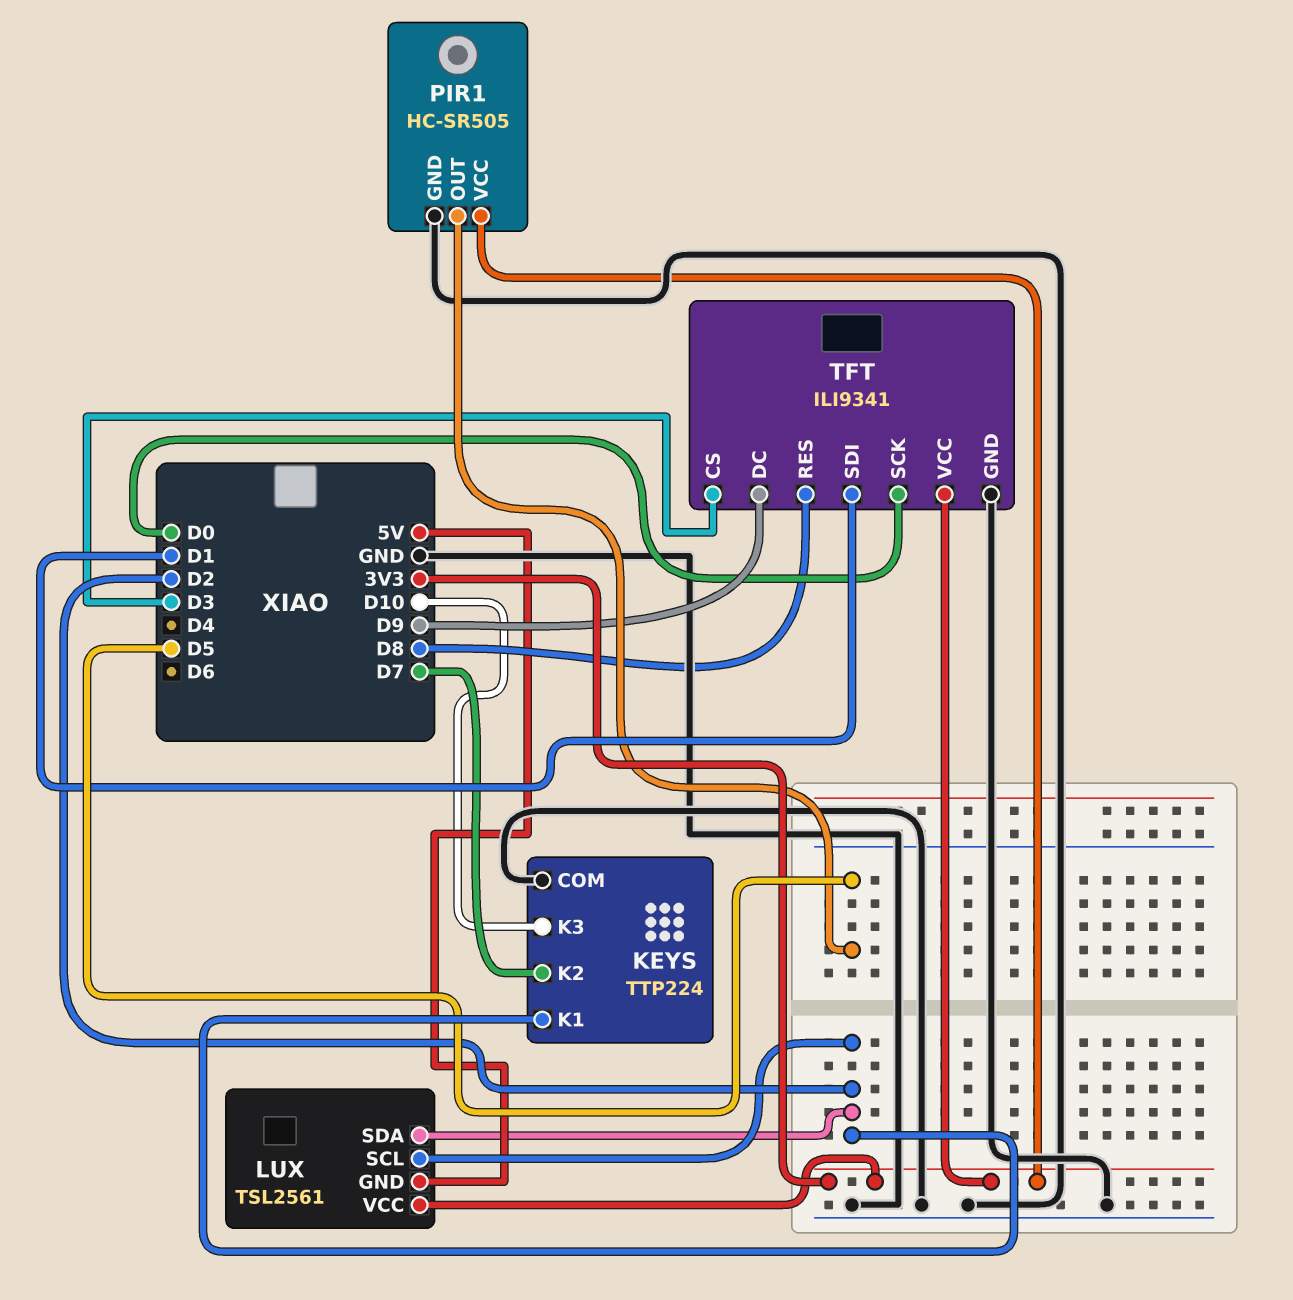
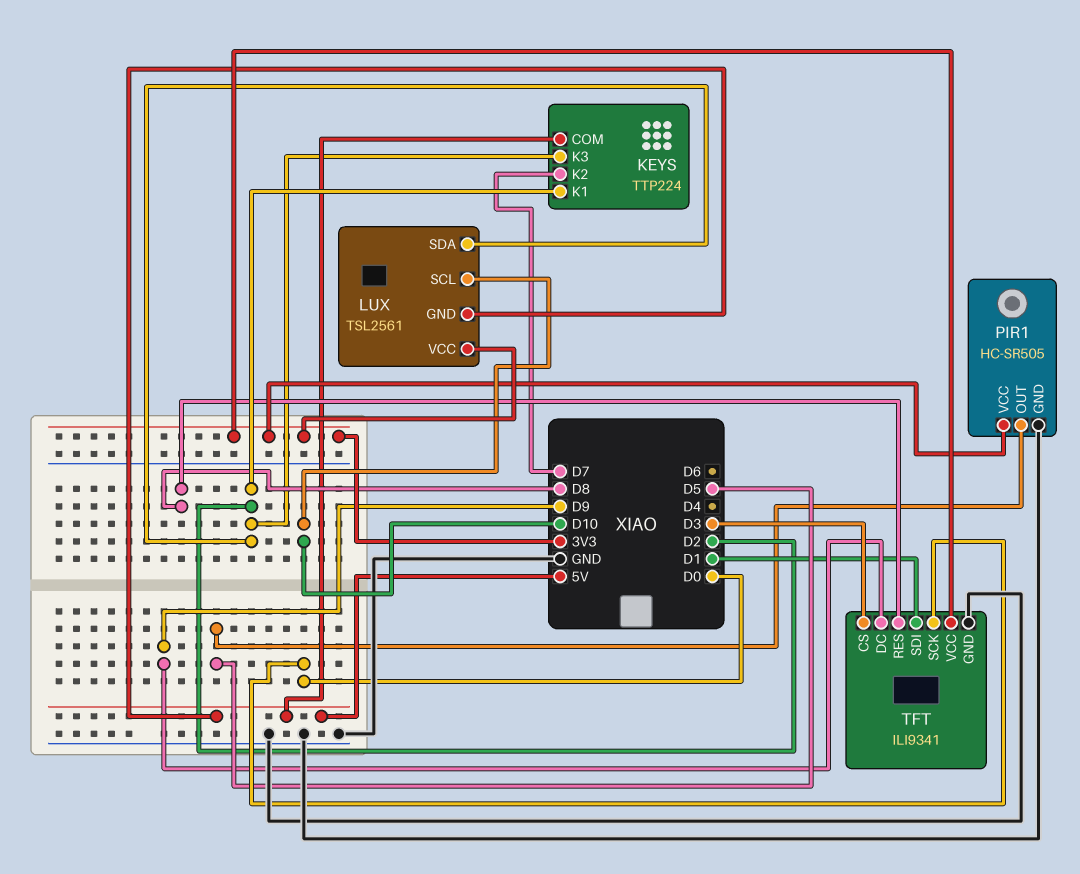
KEYS pin COM: GND -> 5V
KEYS pin K3: D10 -> D2
LUX pin SCL: D2 -> D10

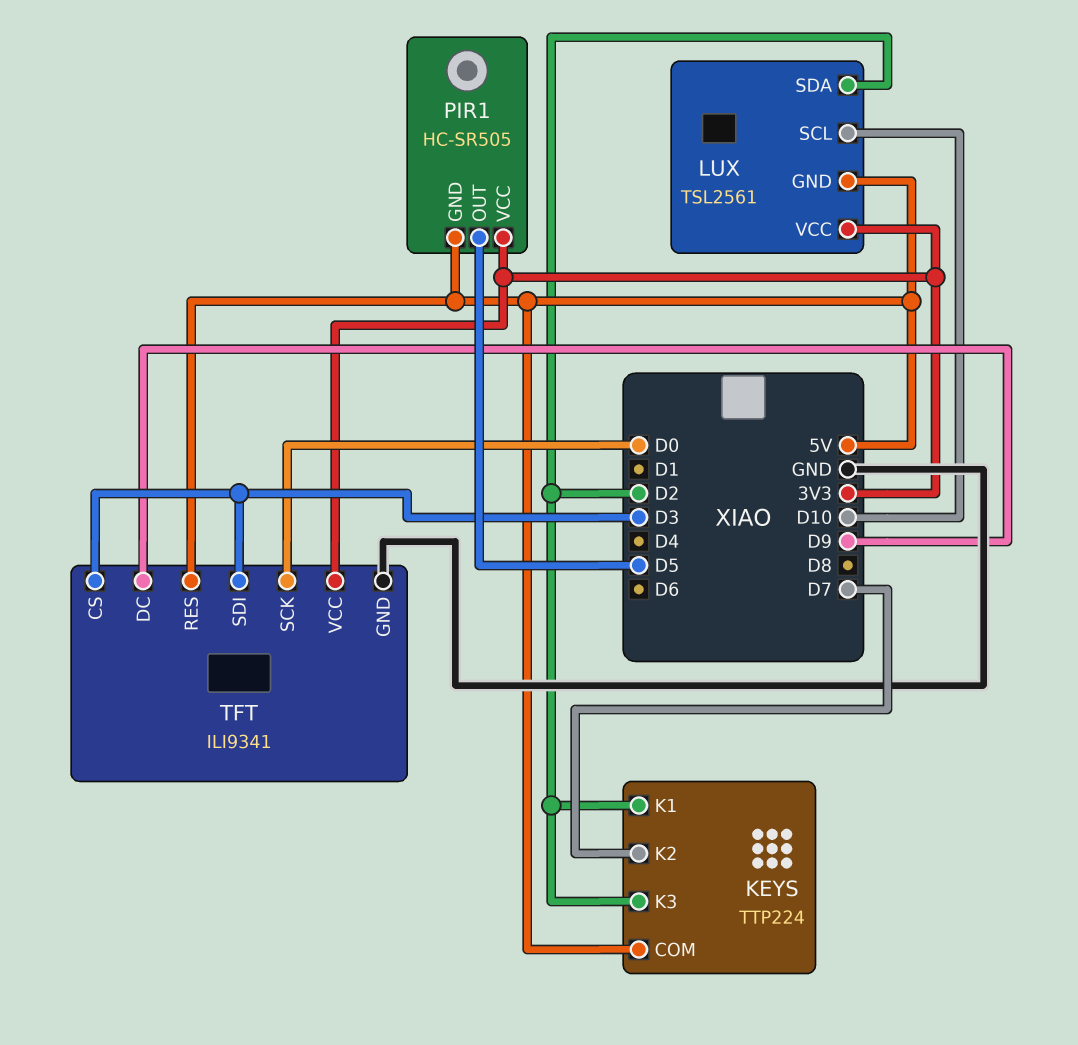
PIR1 pin GND: GND -> 5V
TFT pin RES: D8 -> 5V
TFT pin SDI: D1 -> D3

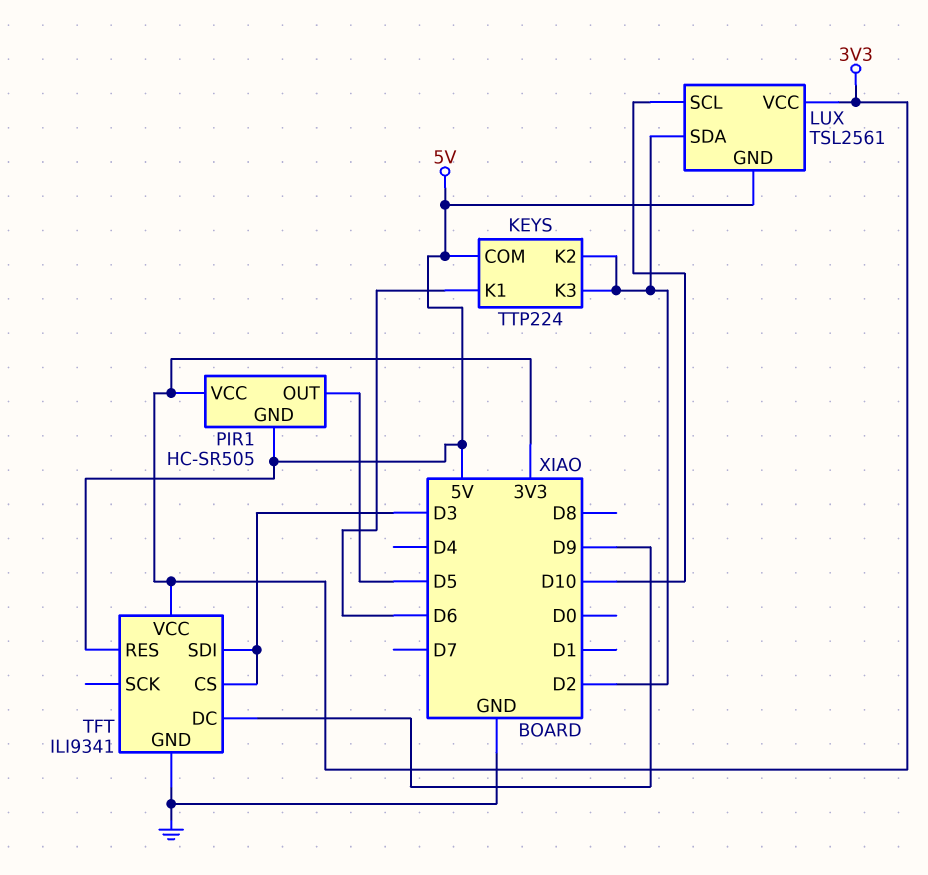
KEYS pin K1: D2 -> D6
KEYS pin K2: D7 -> D2
TFT pin SCK: D0 -> none

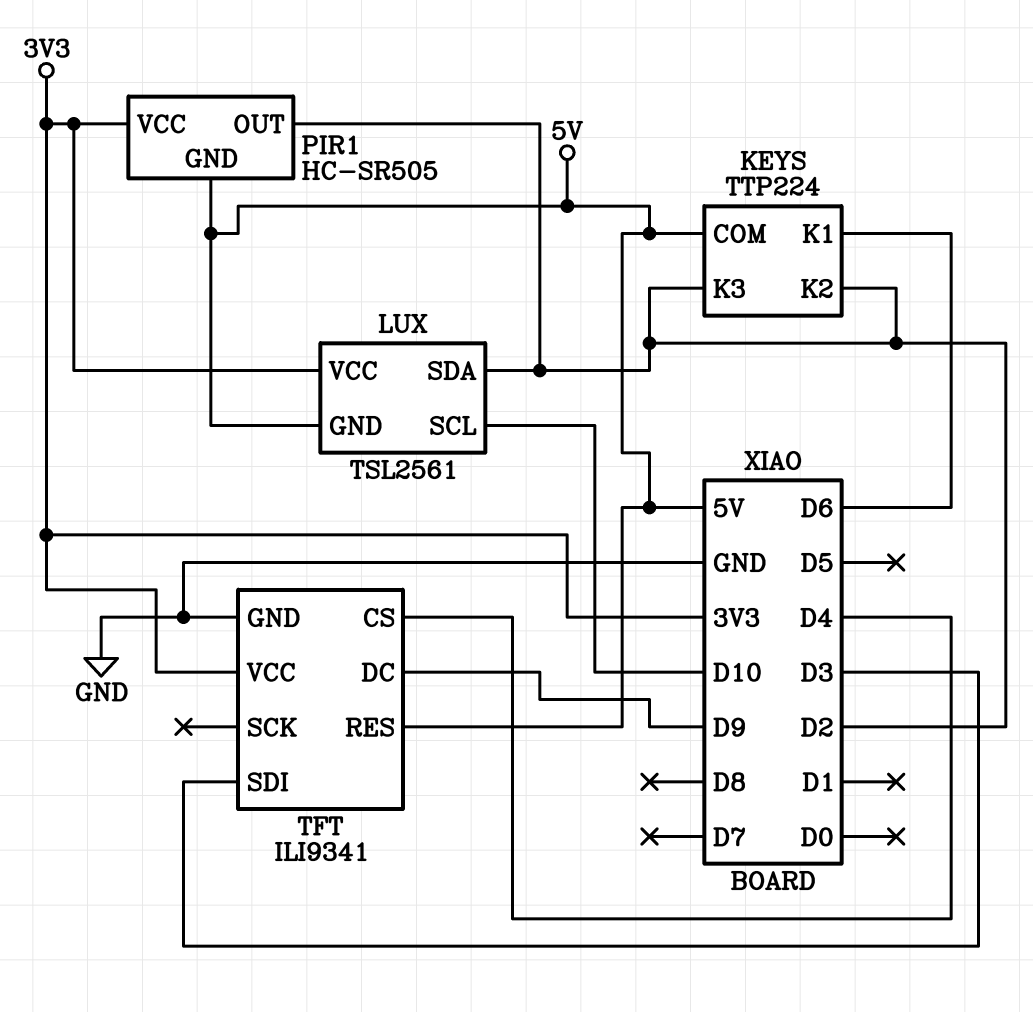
PIR1 pin OUT: D5 -> D2
TFT pin CS: D3 -> D4

